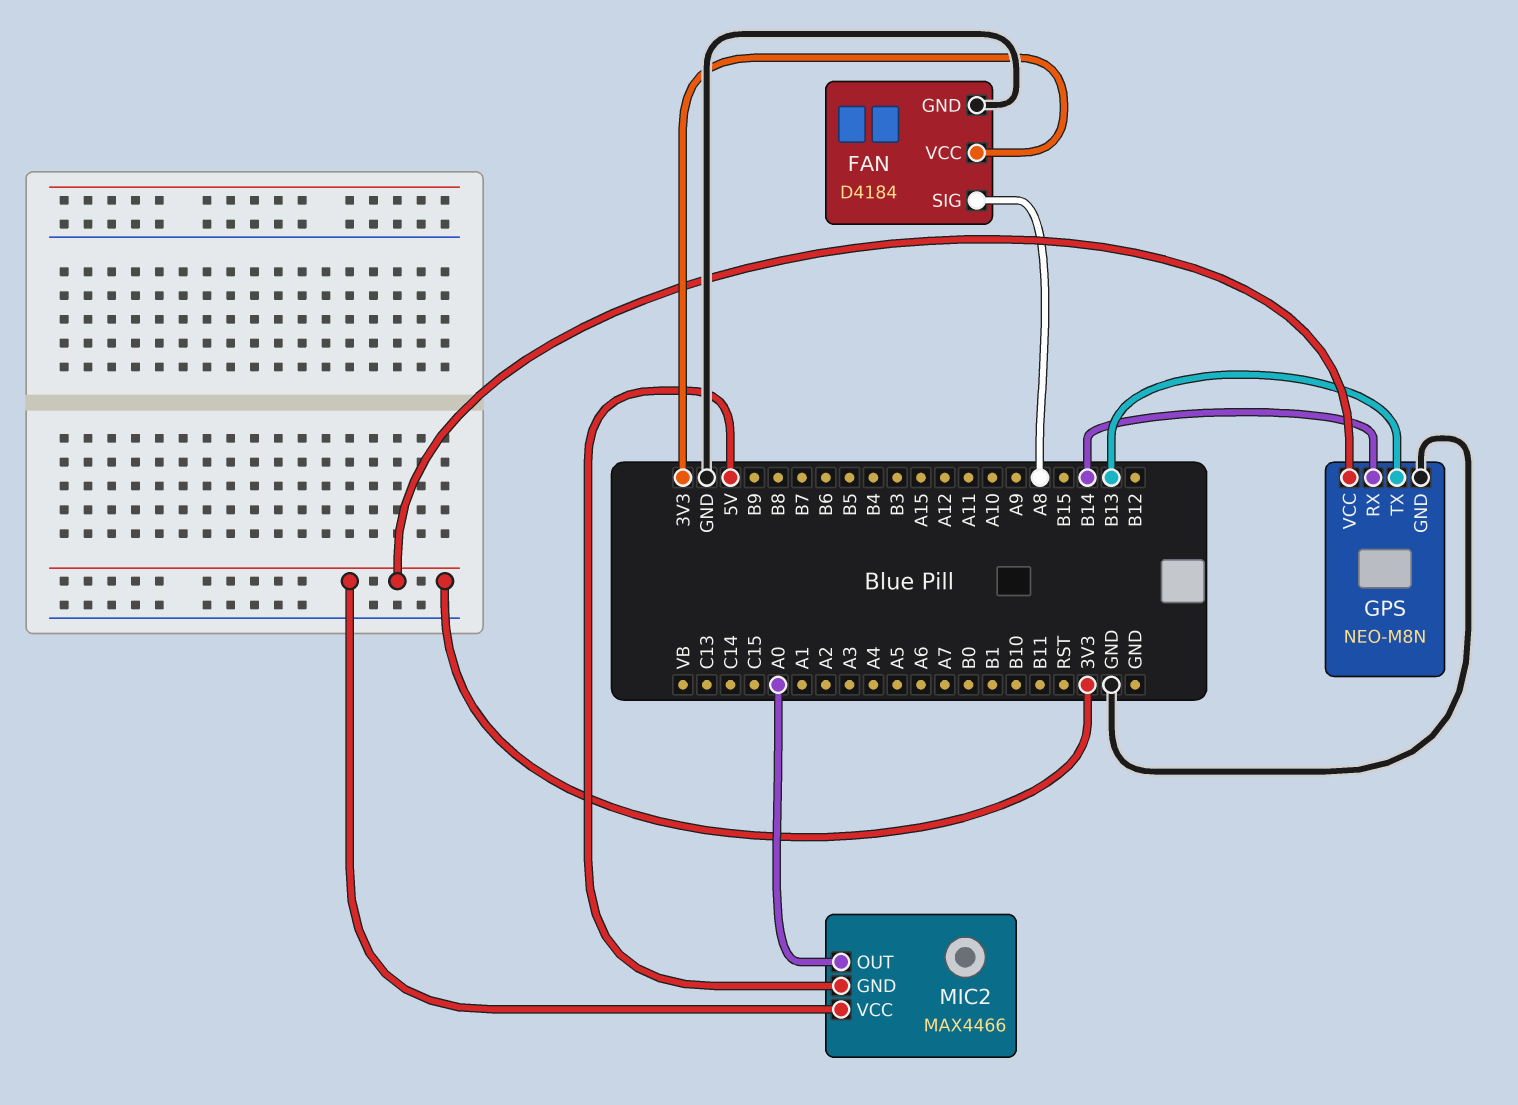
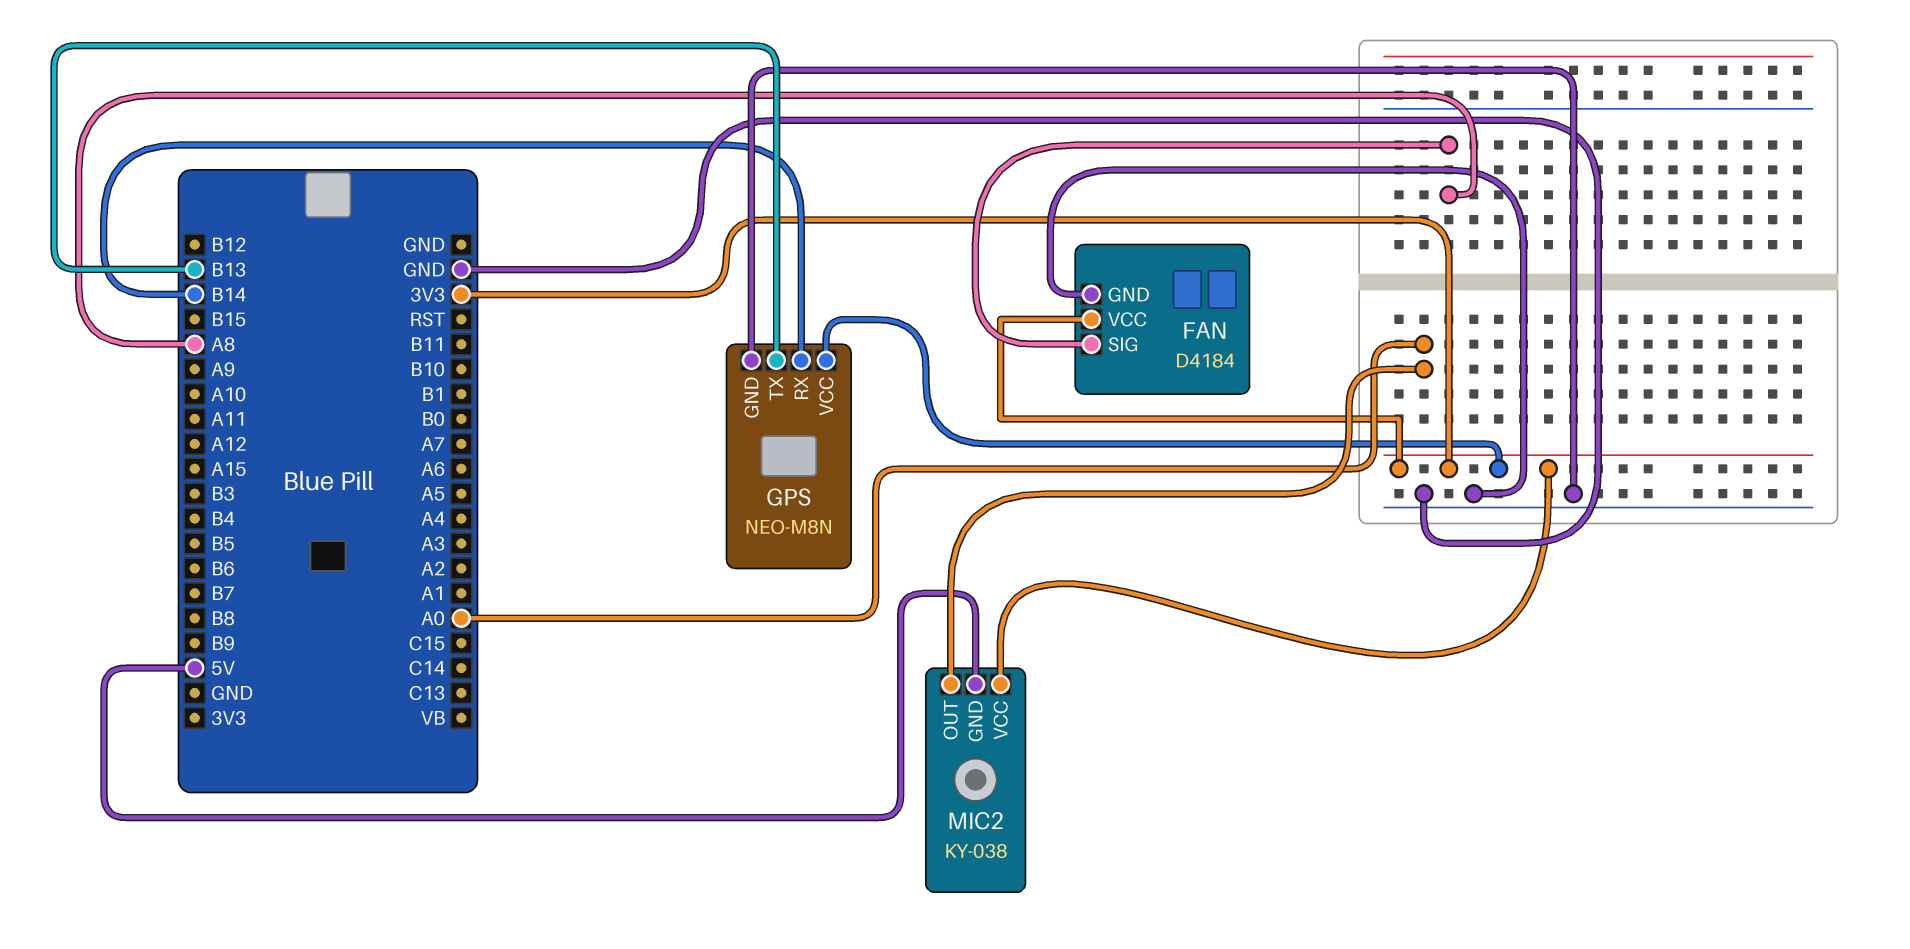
MIC2: MAX4466 -> KY-038

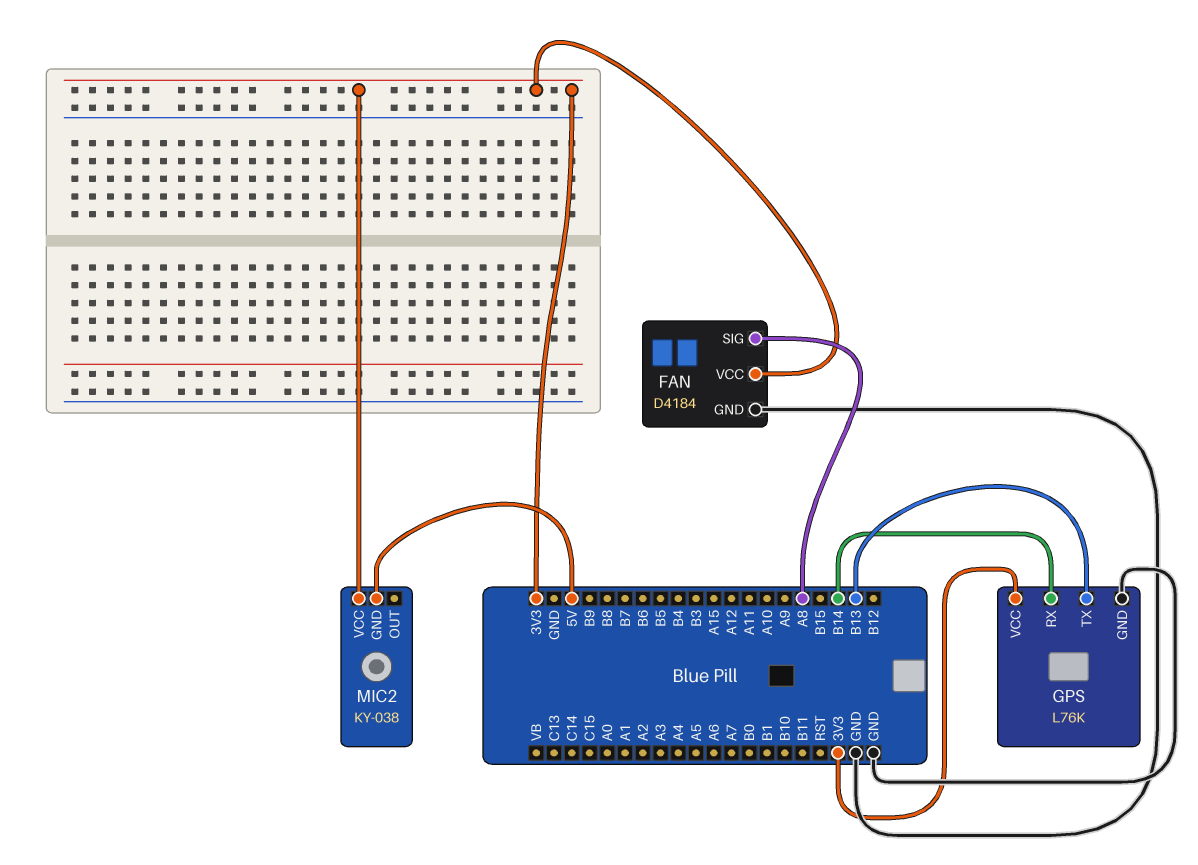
GPS: NEO-M8N -> L76K
MIC2 pin OUT: A0 -> none

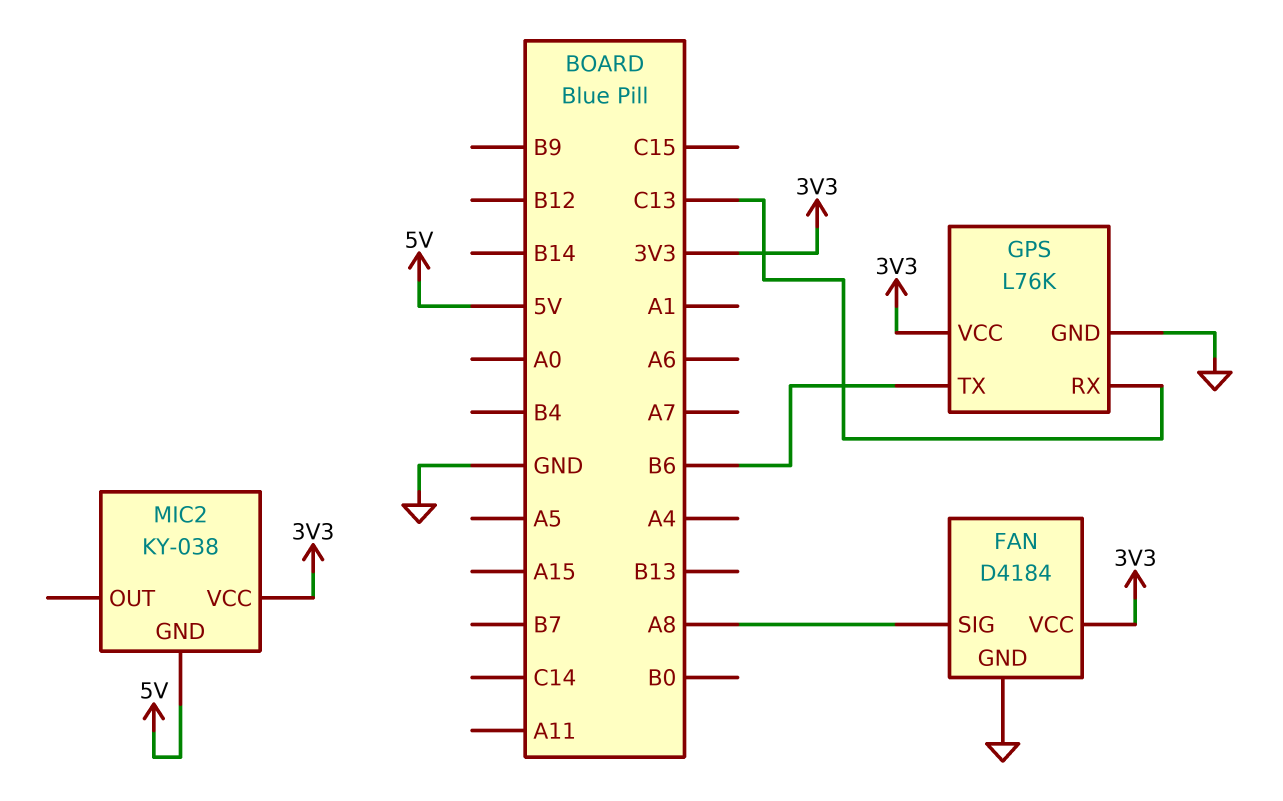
GPS pin RX: B14 -> C13
GPS pin TX: B13 -> B6

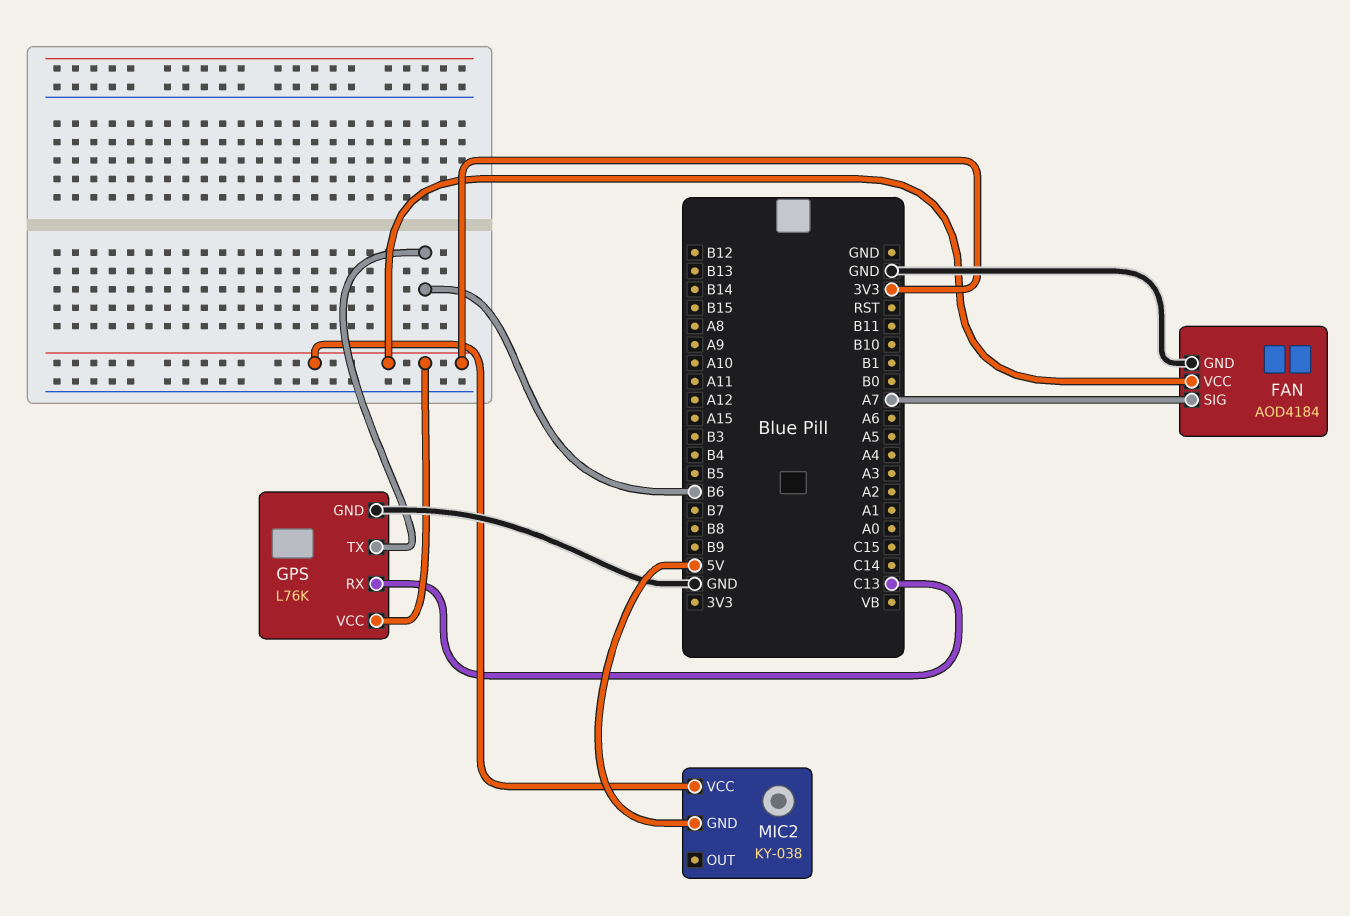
FAN: D4184 -> AOD4184
FAN pin SIG: A8 -> A7

